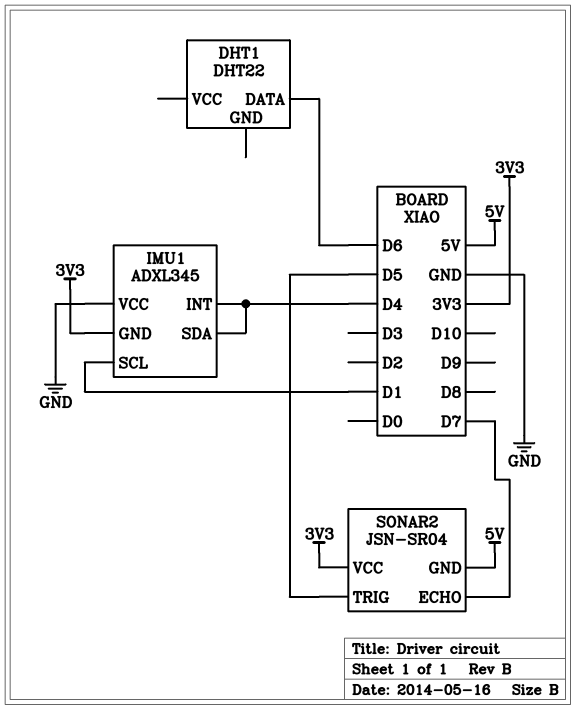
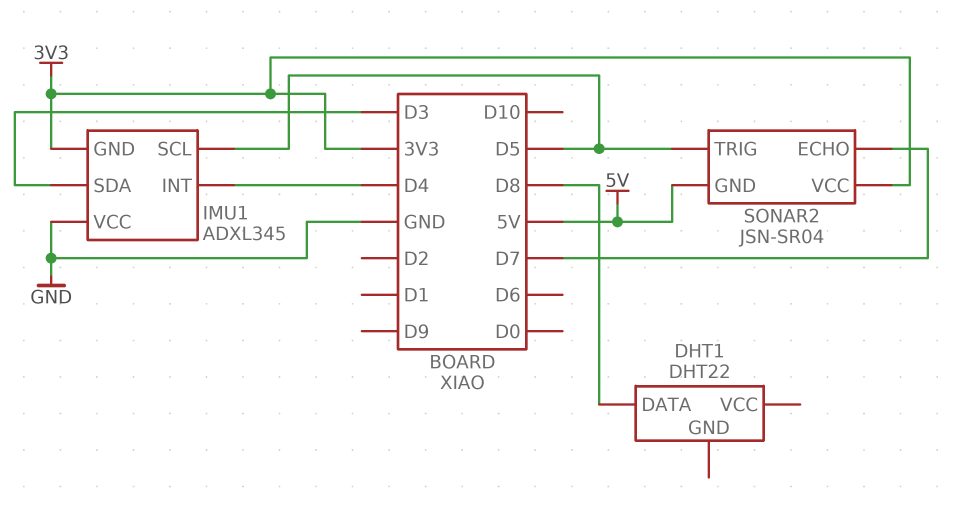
DHT1 pin DATA: D6 -> D8
IMU1 pin SCL: D1 -> D5
IMU1 pin SDA: D4 -> D3

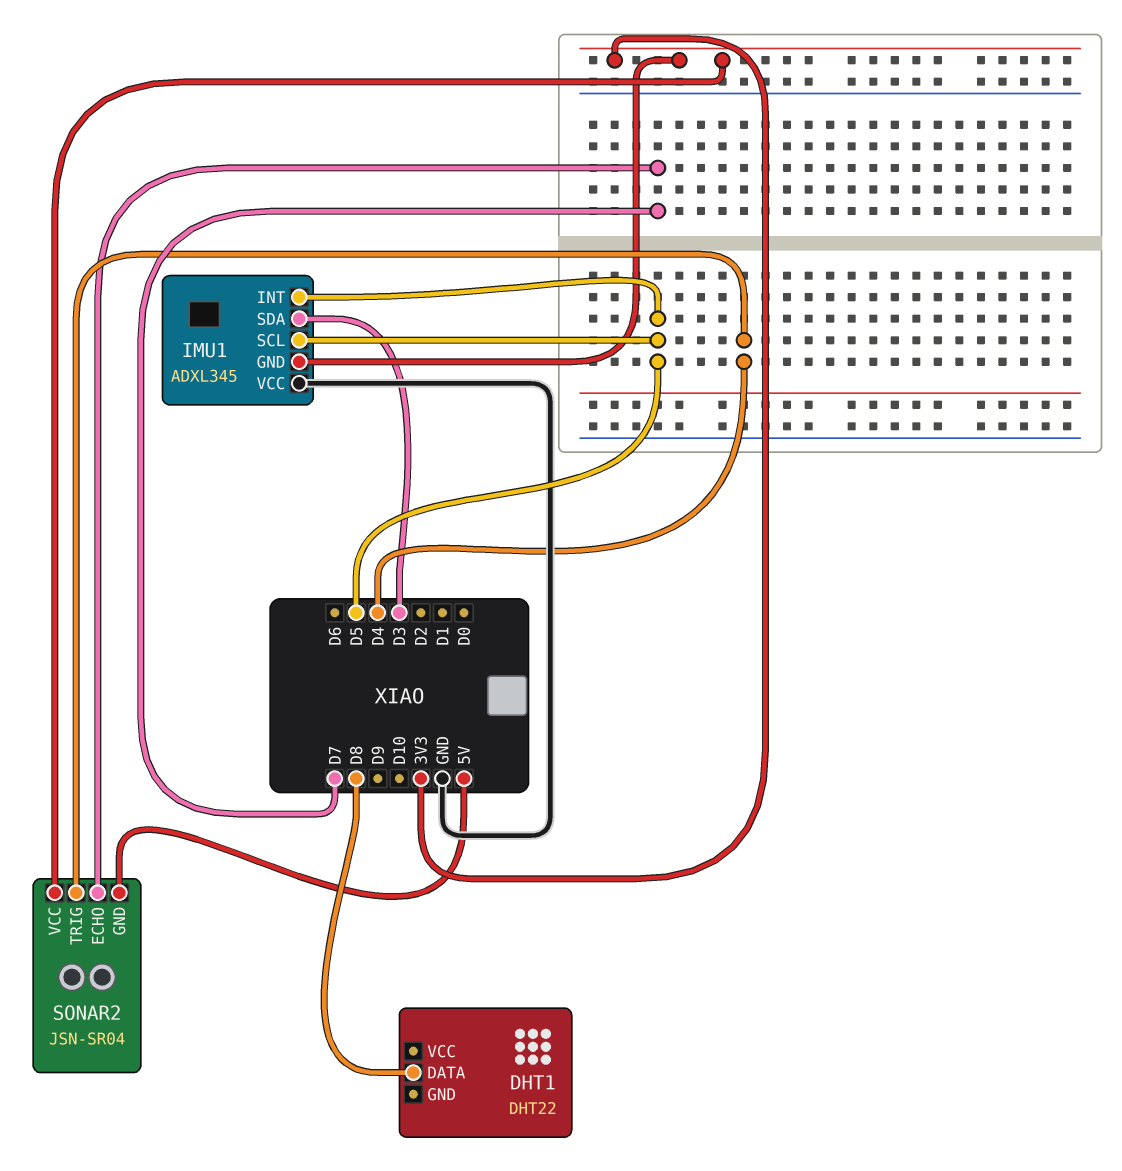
IMU1 pin INT: D4 -> D5
SONAR2 pin TRIG: D5 -> D4

